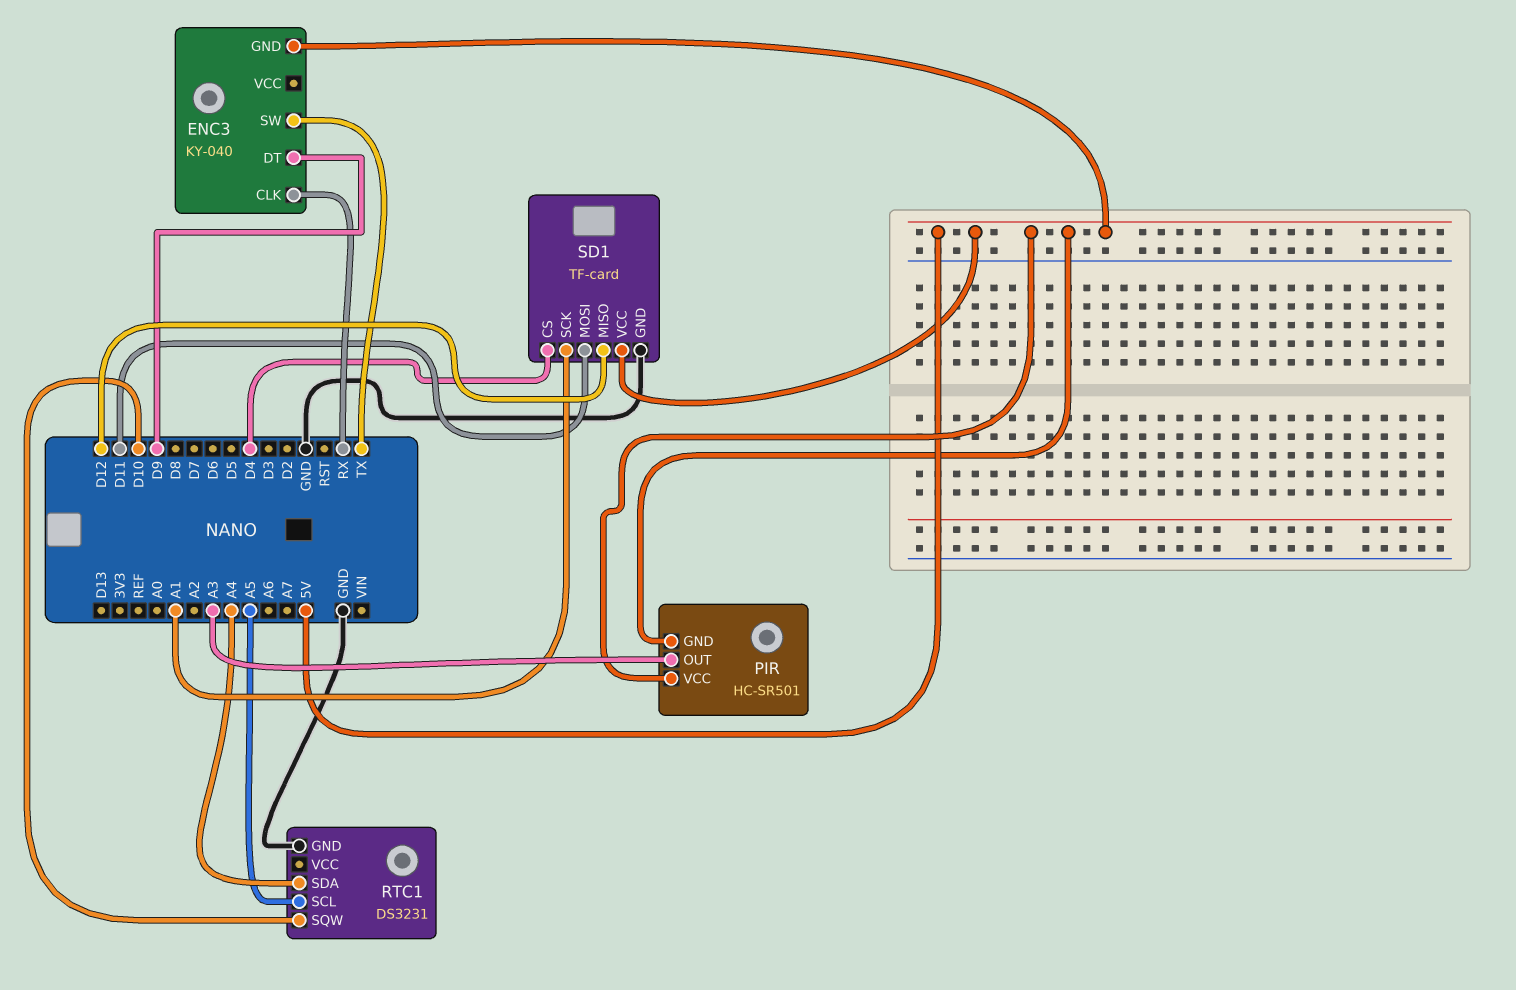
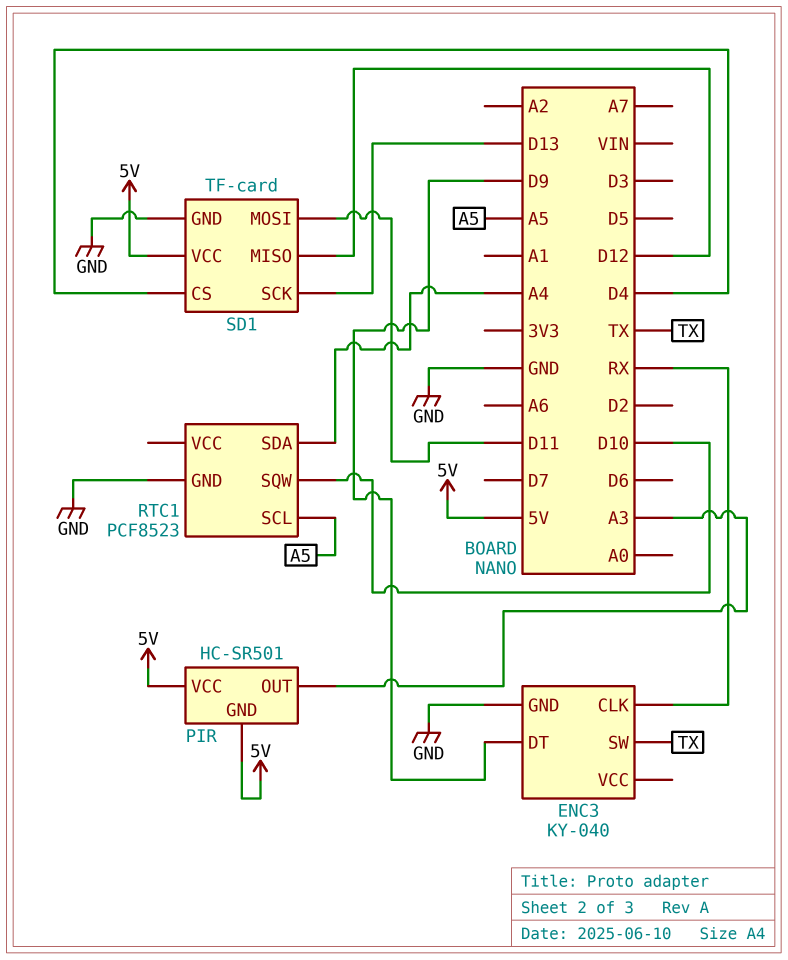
ENC3 pin GND: 5V -> GND
RTC1: DS3231 -> PCF8523
SD1 pin SCK: A1 -> D13

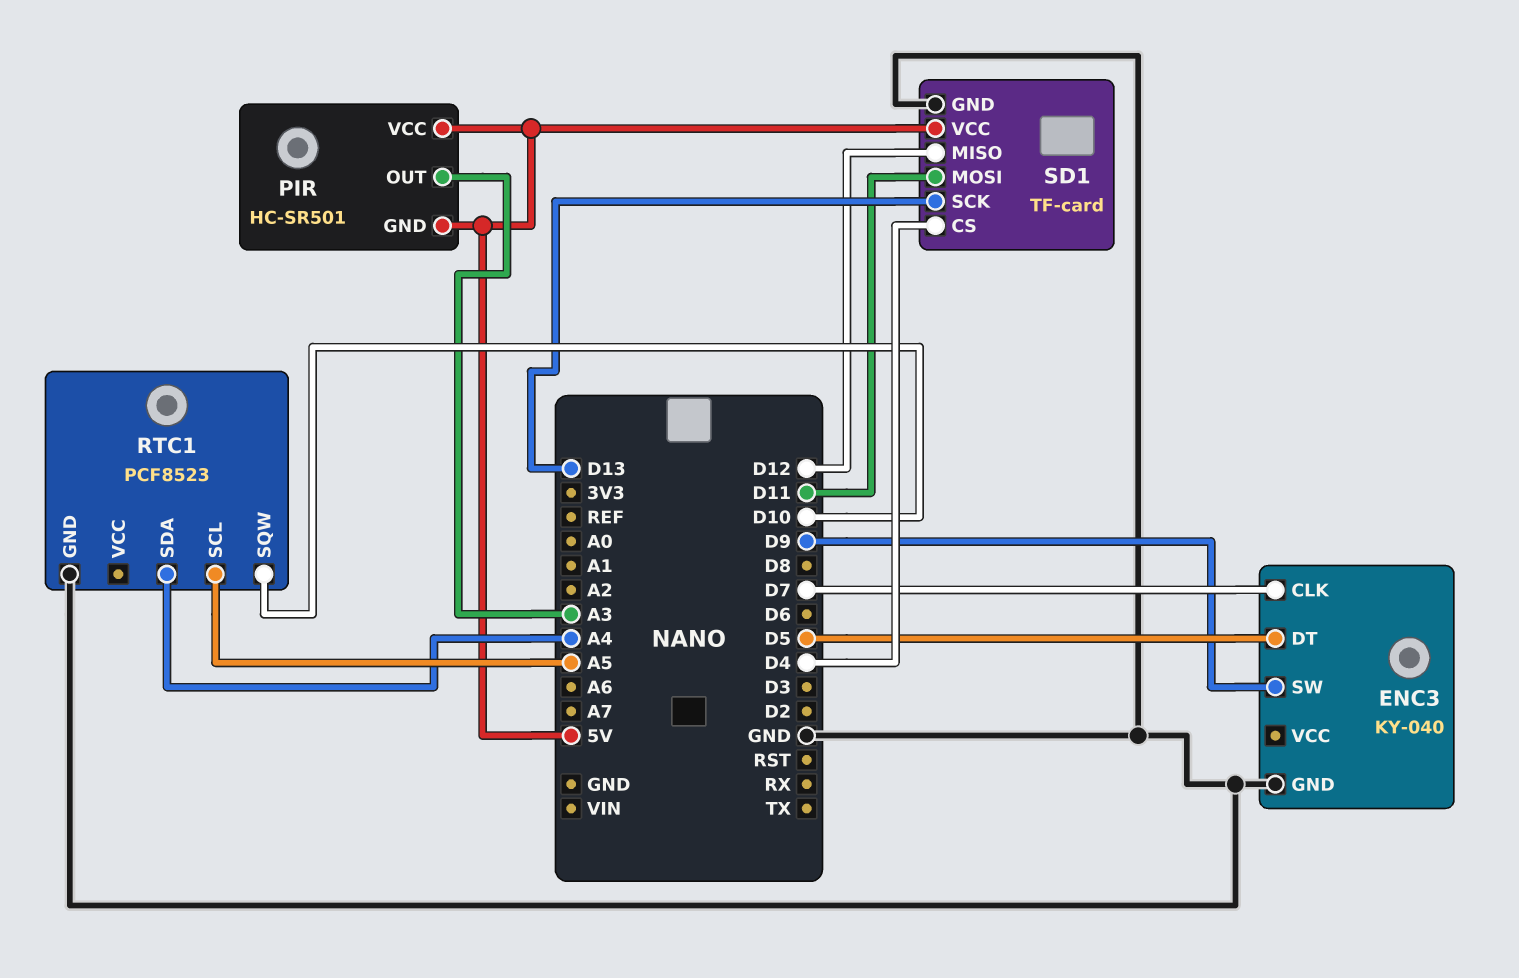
ENC3 pin CLK: RX -> D7
ENC3 pin DT: D9 -> D5
ENC3 pin SW: TX -> D9

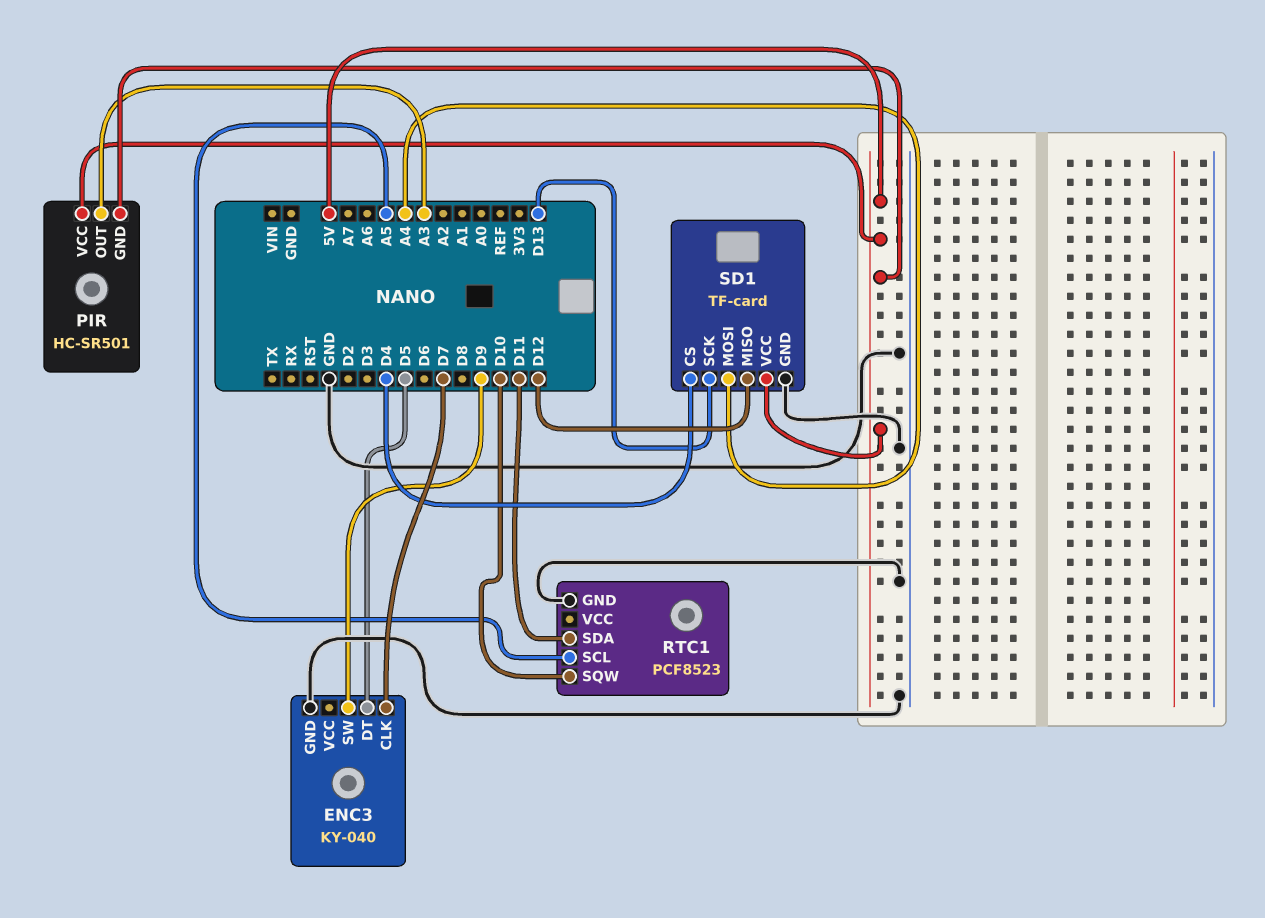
RTC1 pin SDA: A4 -> D11
SD1 pin MOSI: D11 -> A4

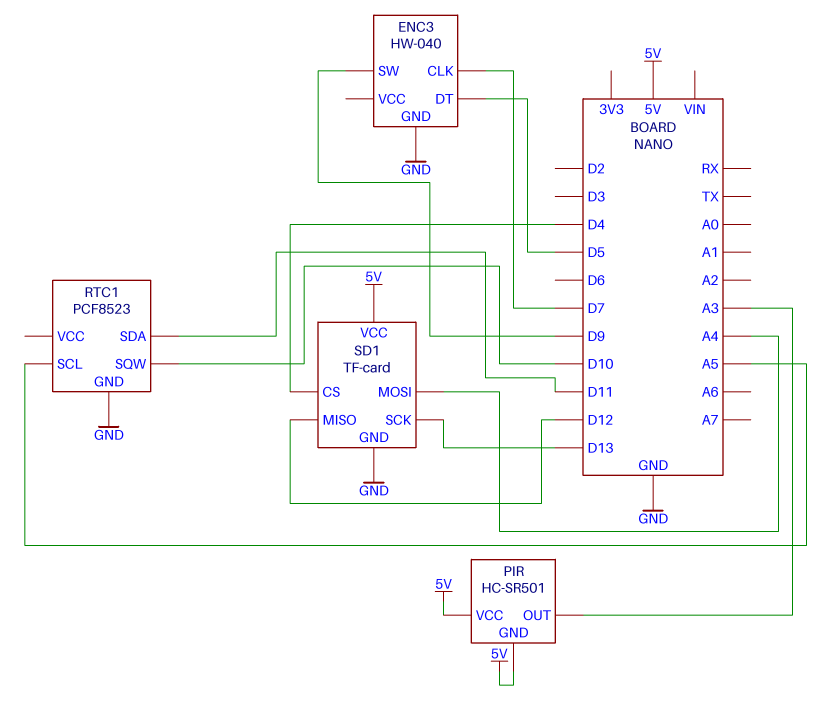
ENC3: KY-040 -> HW-040

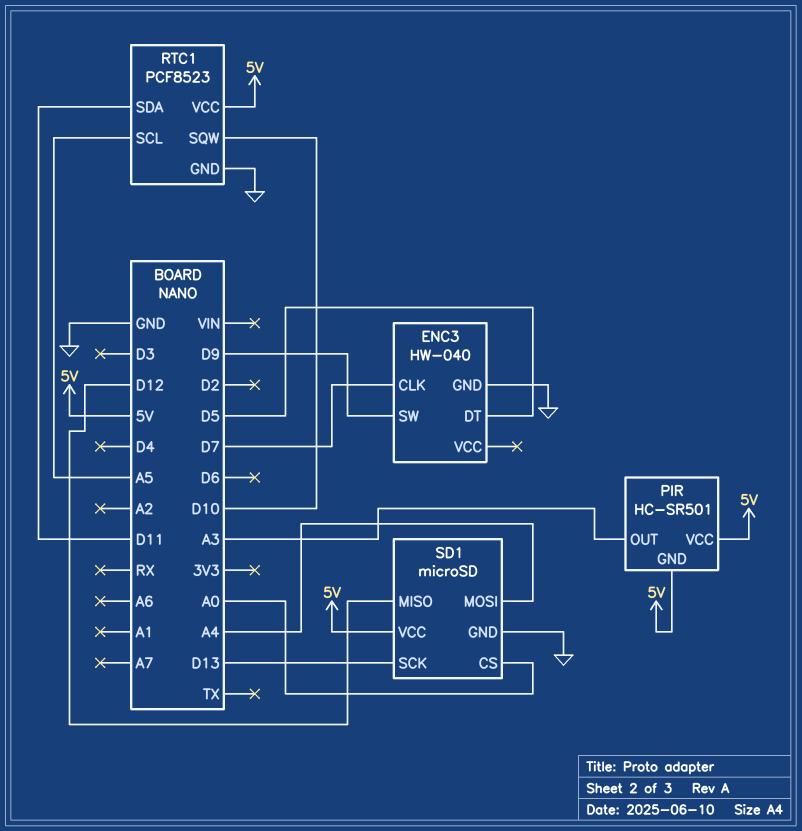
RTC1 pin VCC: none -> 5V
SD1: TF-card -> microSD
SD1 pin CS: D4 -> A0

